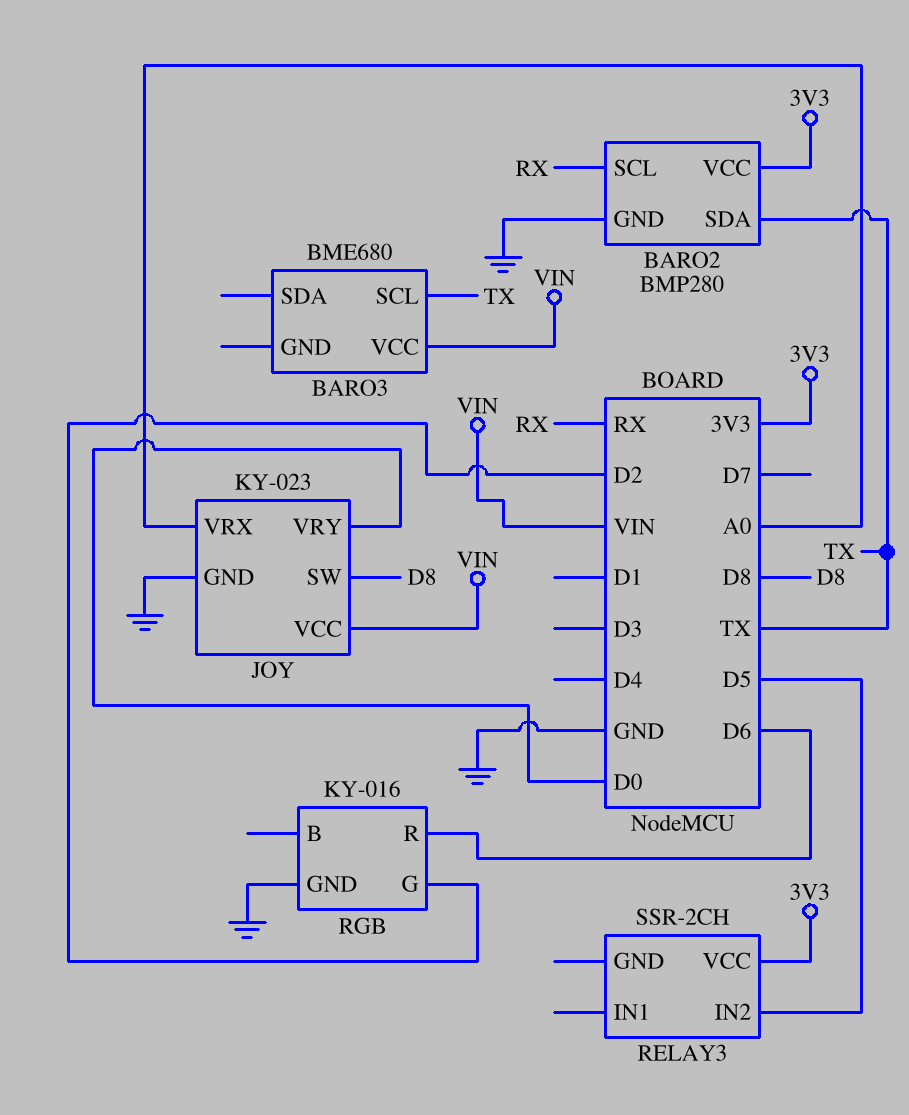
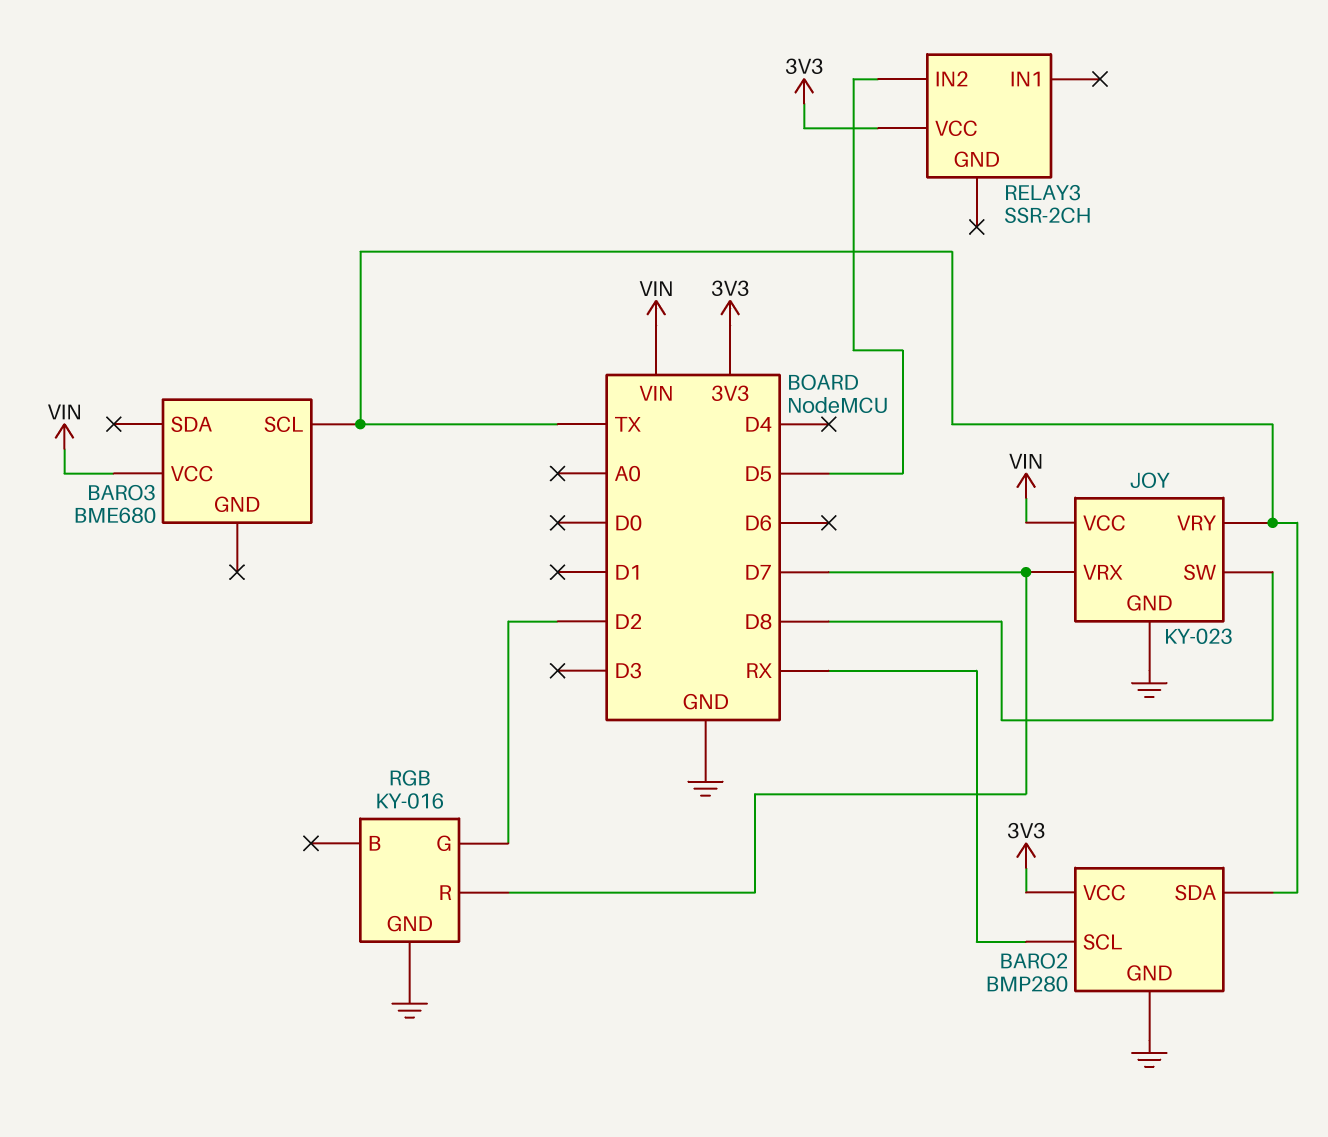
JOY pin VRX: A0 -> D7
JOY pin VRY: D0 -> TX
RGB pin R: D6 -> D7

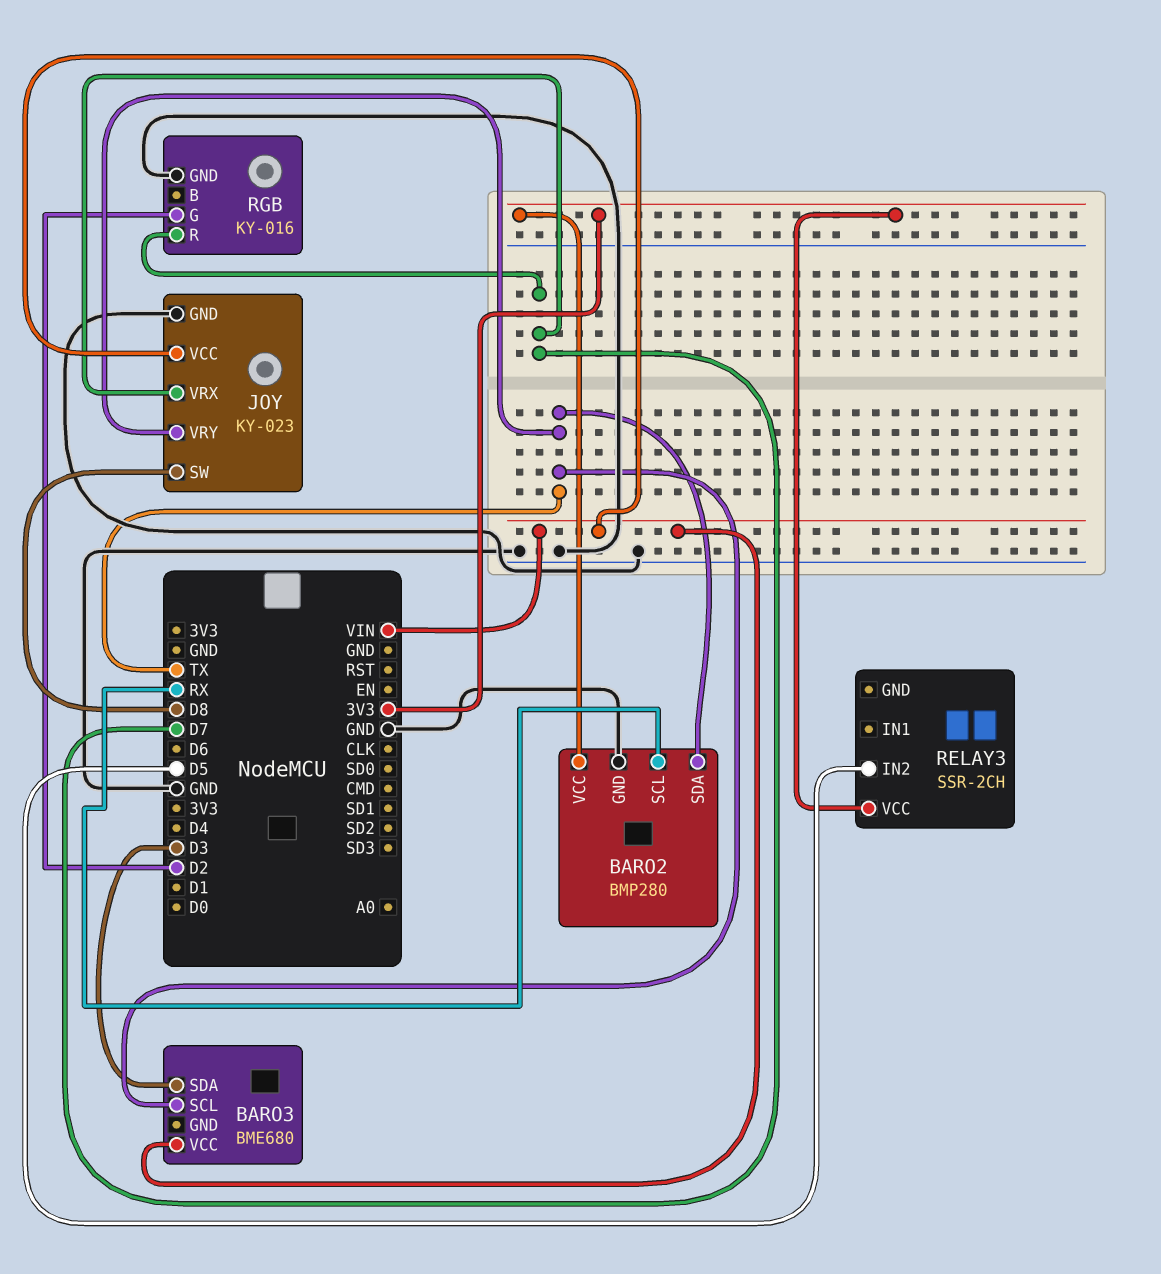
BARO3 pin SDA: none -> D3

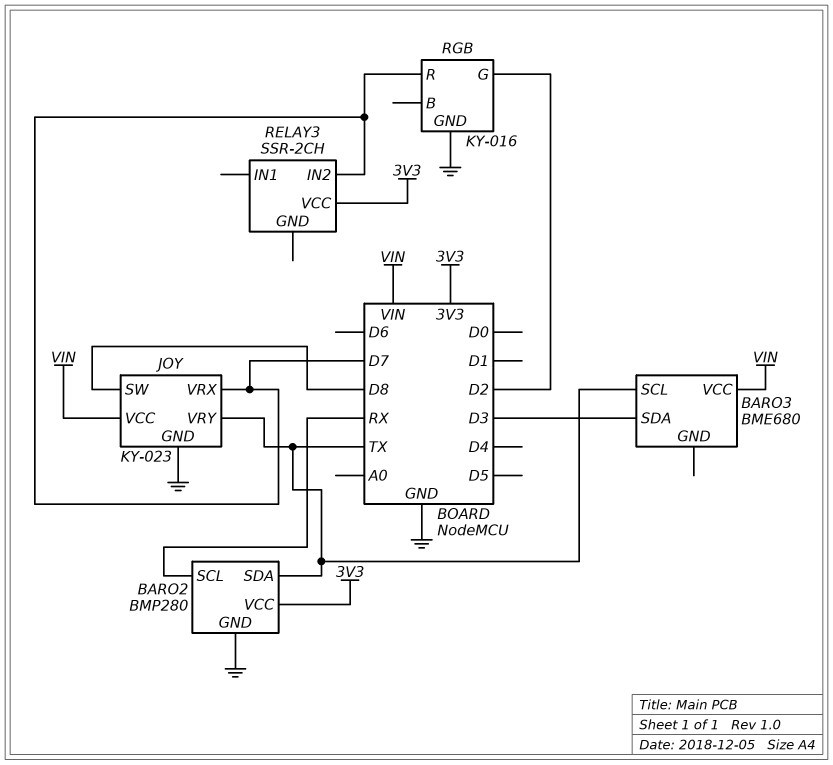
RELAY3 pin IN2: D5 -> D7

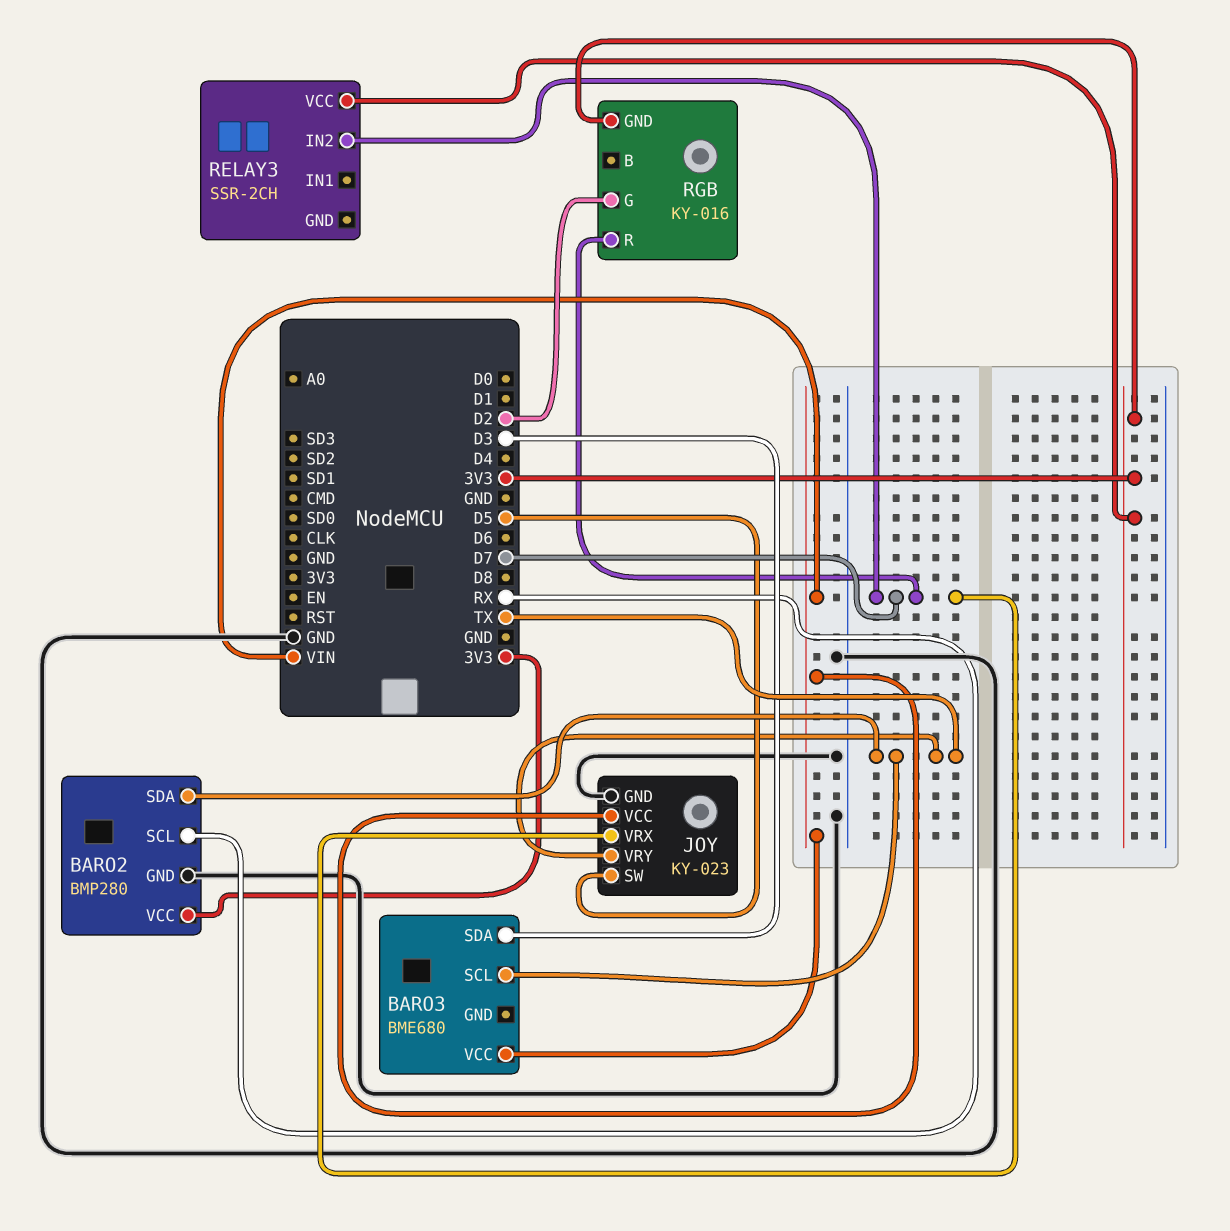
JOY pin SW: D8 -> D5
RGB pin GND: GND -> 3V3

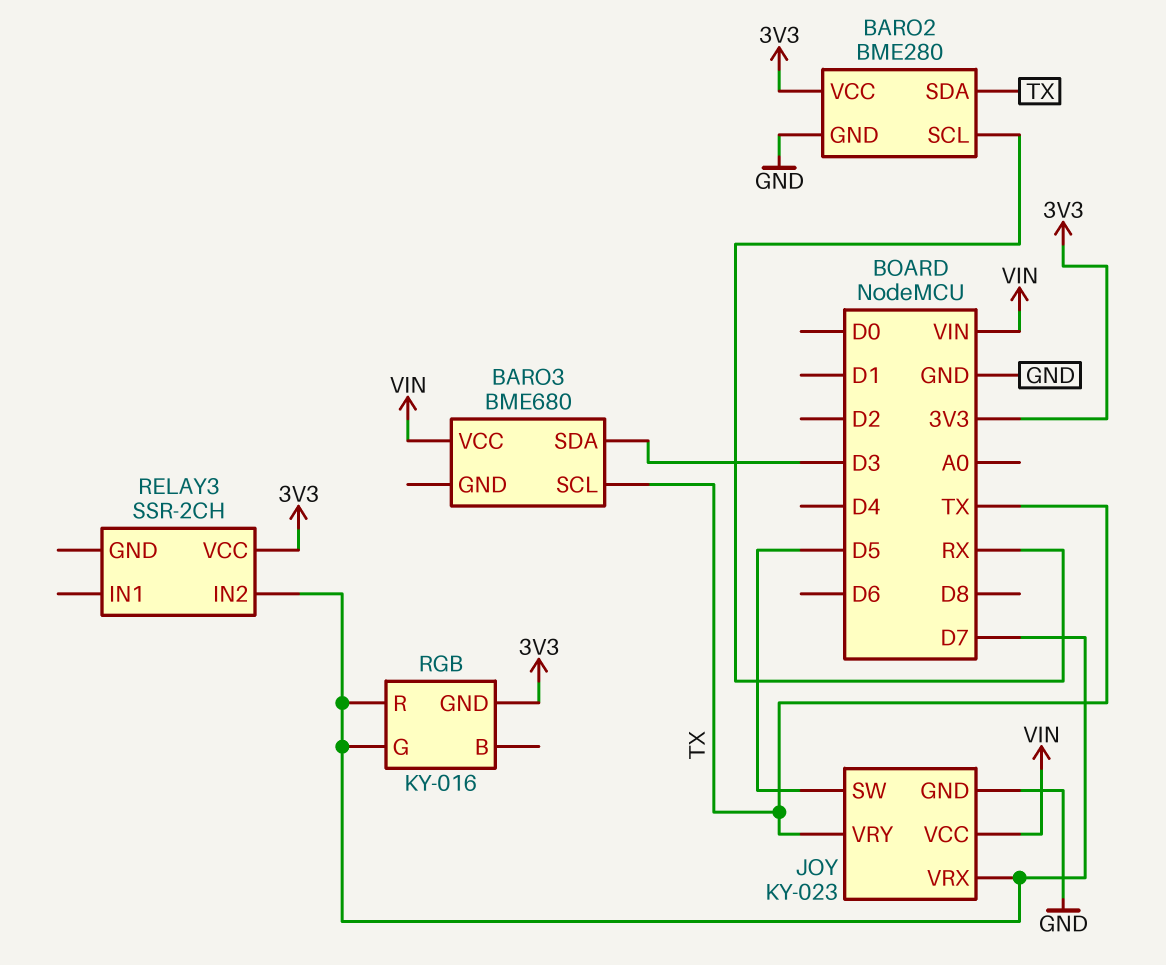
BARO2: BMP280 -> BME280
RGB pin G: D2 -> D7

